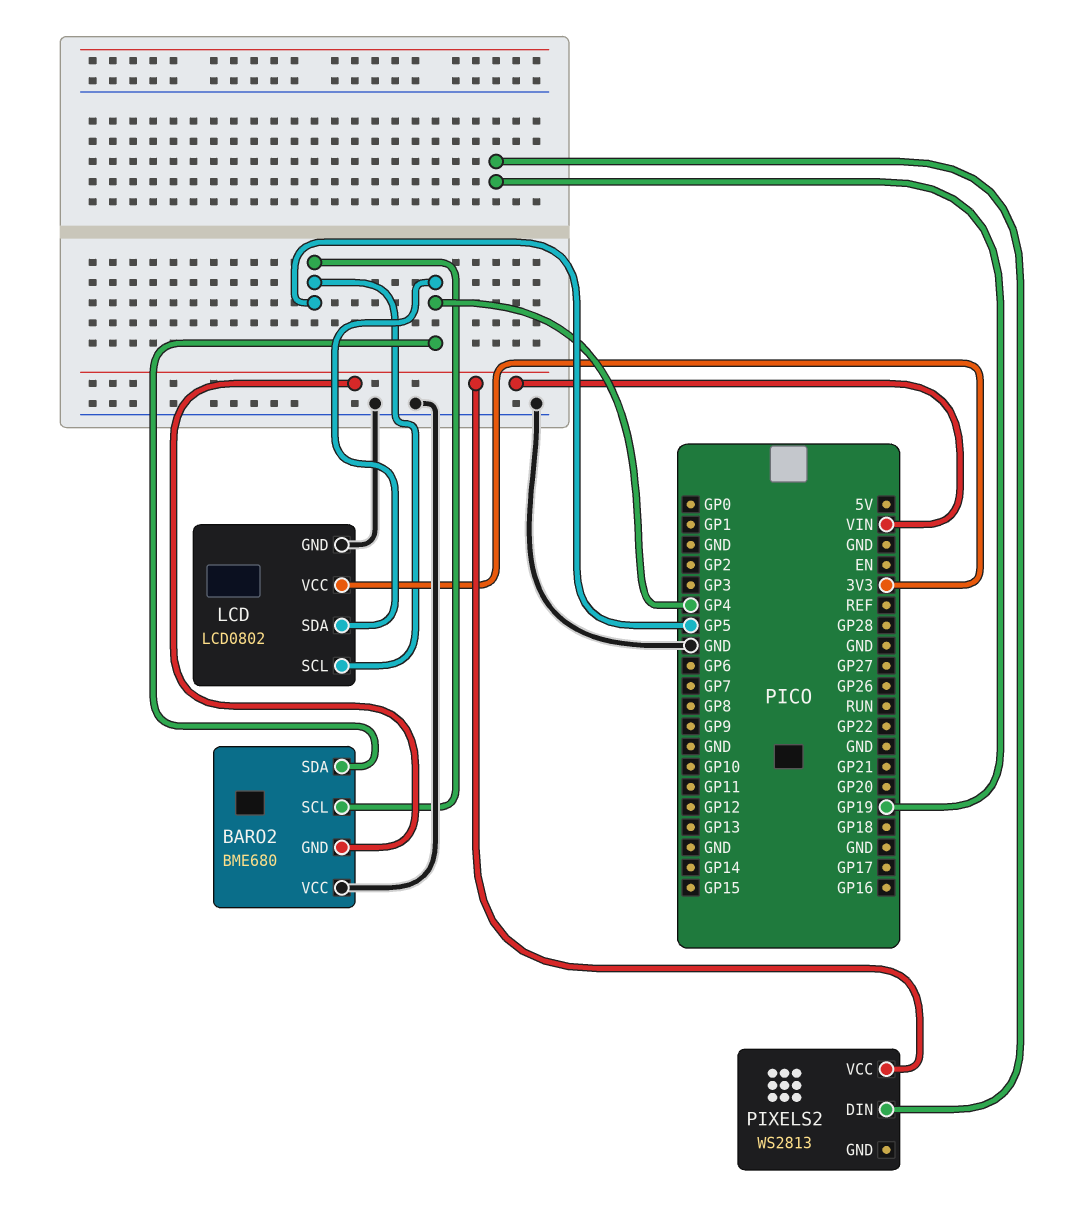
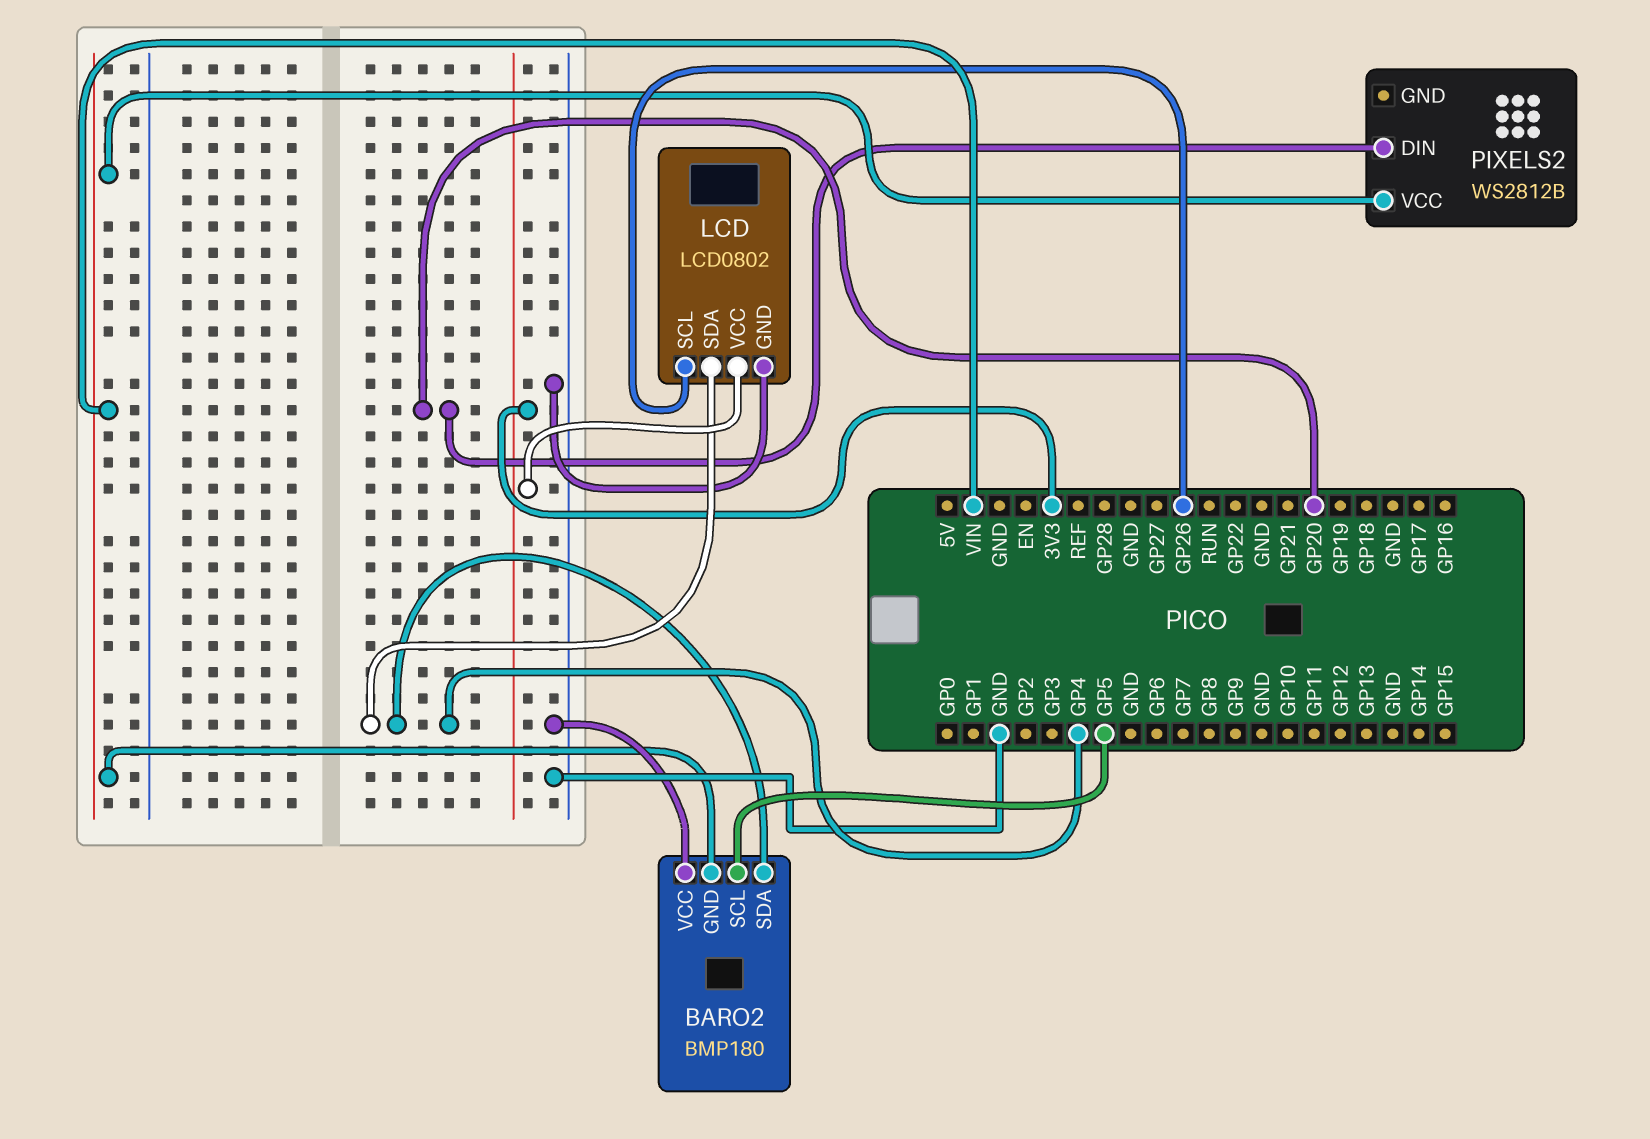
BARO2: BME680 -> BMP180
LCD pin SCL: GP5 -> GP26
PIXELS2: WS2813 -> WS2812B
PIXELS2 pin DIN: GP19 -> GP20

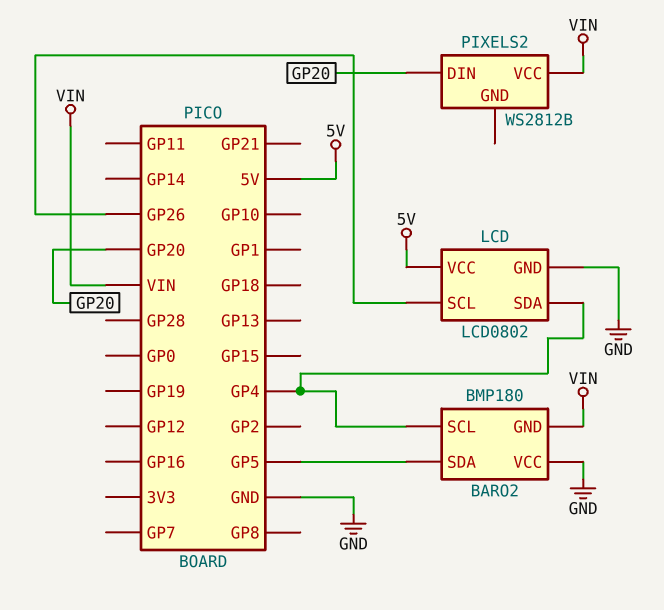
BARO2 pin SCL: GP5 -> GP4
BARO2 pin SDA: GP4 -> GP5
LCD pin VCC: 3V3 -> 5V

